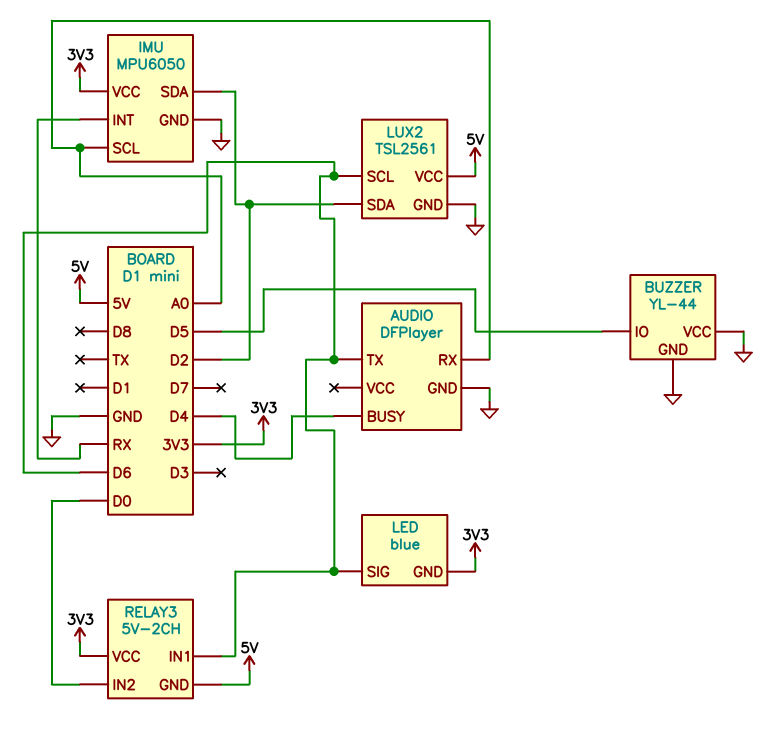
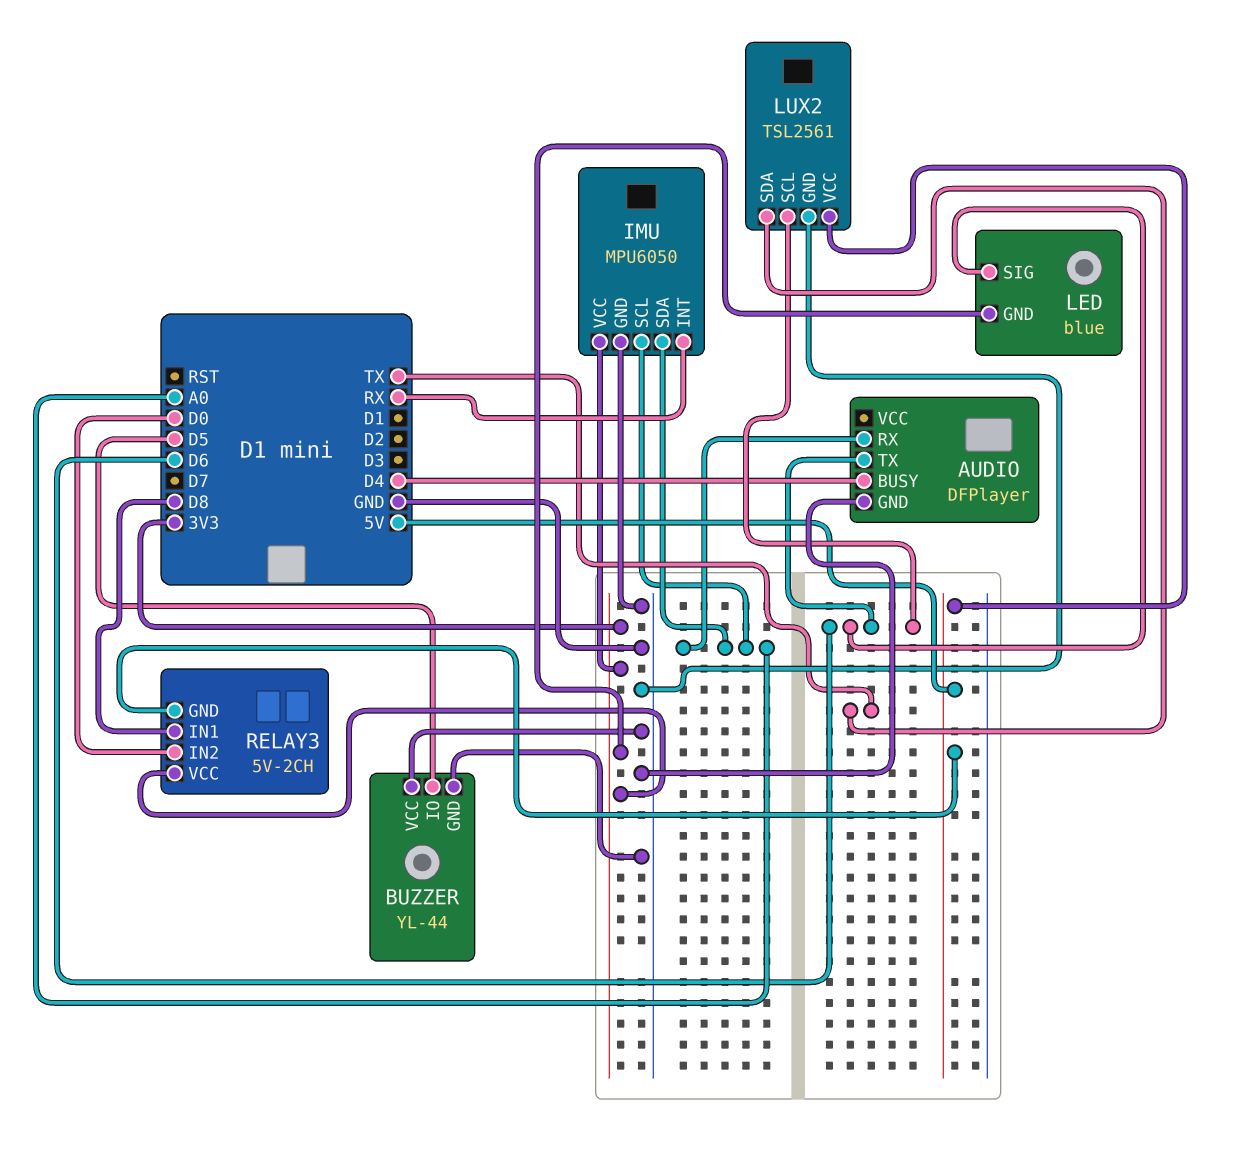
IMU pin SDA: D2 -> A0
LUX2 pin SDA: D2 -> TX
RELAY3 pin IN1: D6 -> D8

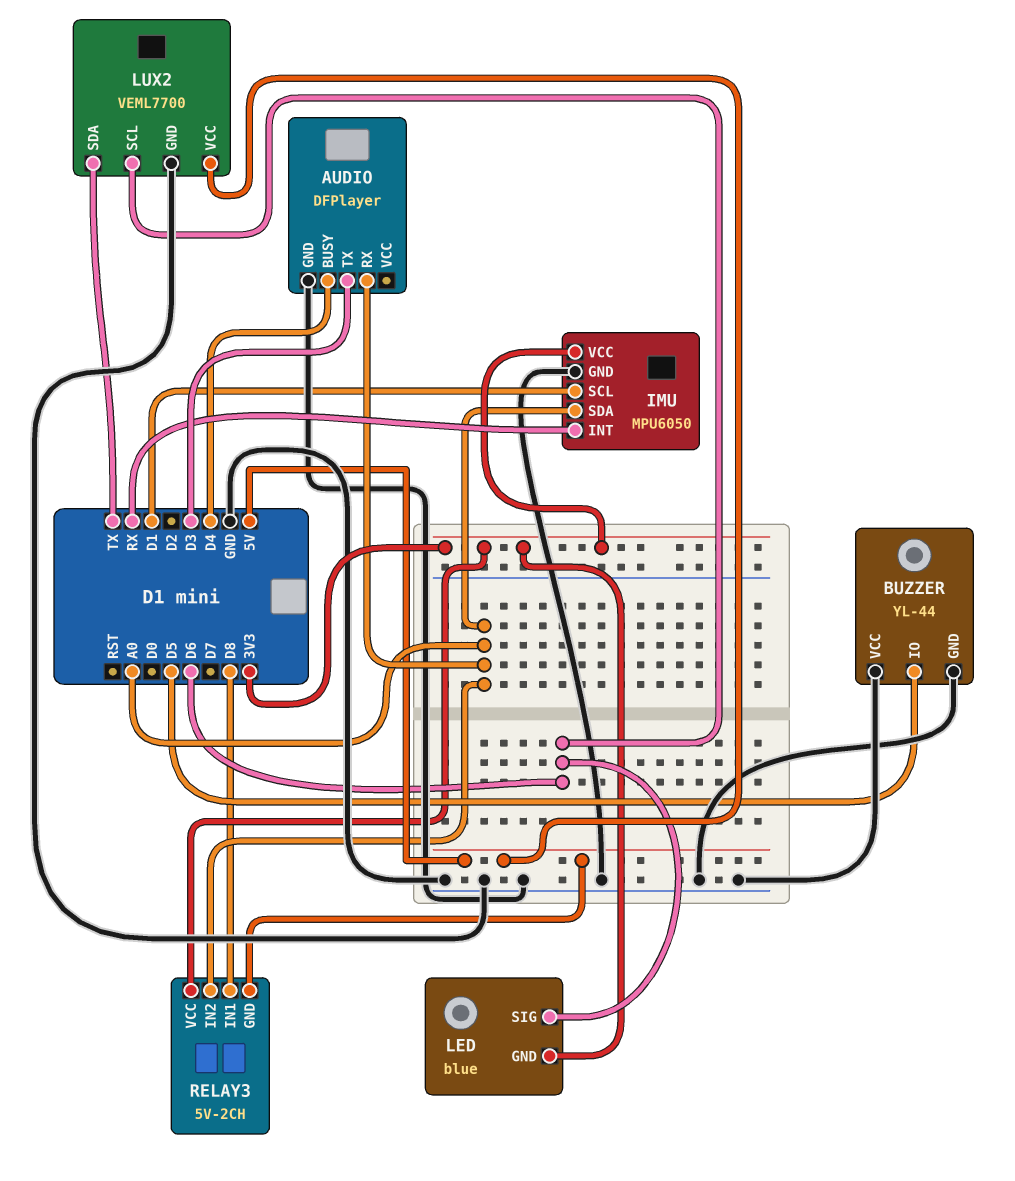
AUDIO pin TX: D6 -> D3
IMU pin SCL: A0 -> D1
LUX2: TSL2561 -> VEML7700
RELAY3 pin IN2: D0 -> A0

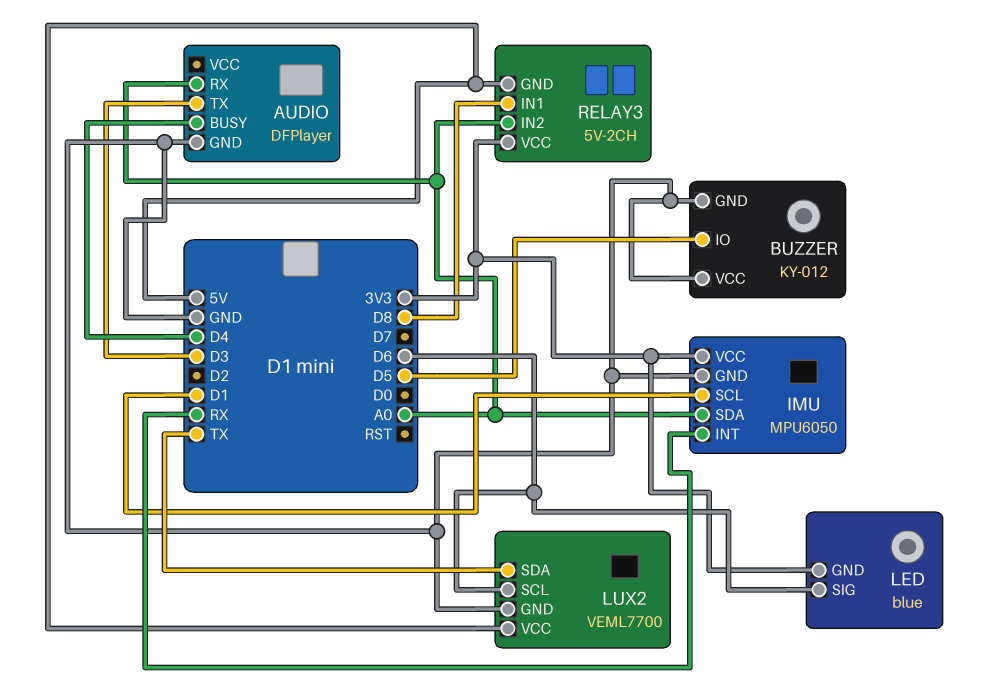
BUZZER: YL-44 -> KY-012

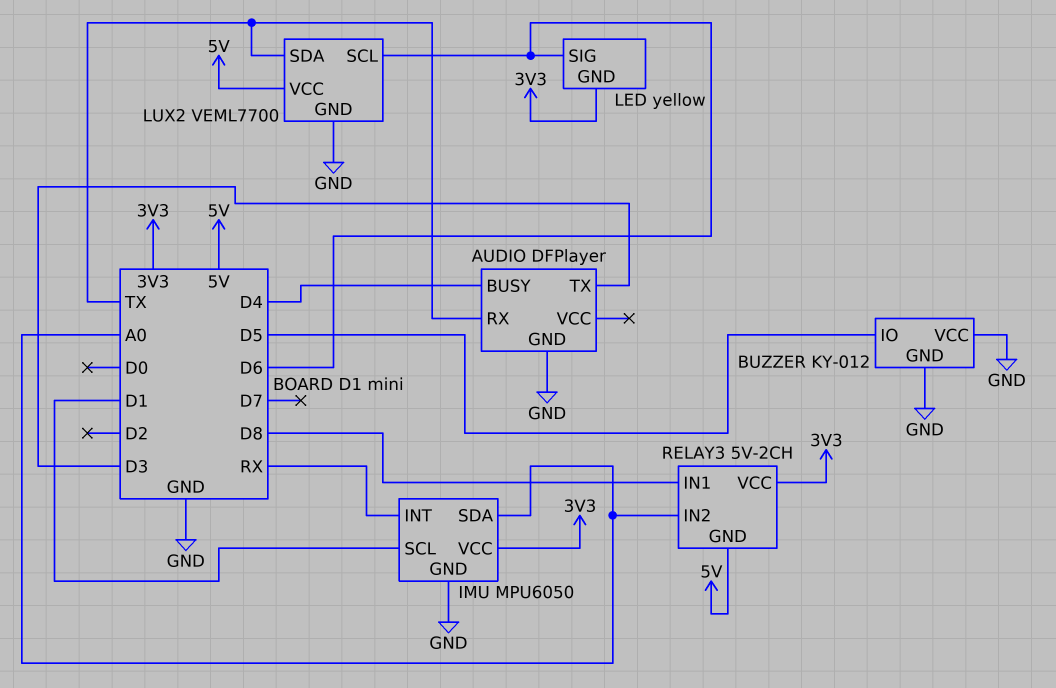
AUDIO pin RX: A0 -> TX
LED: blue -> yellow

